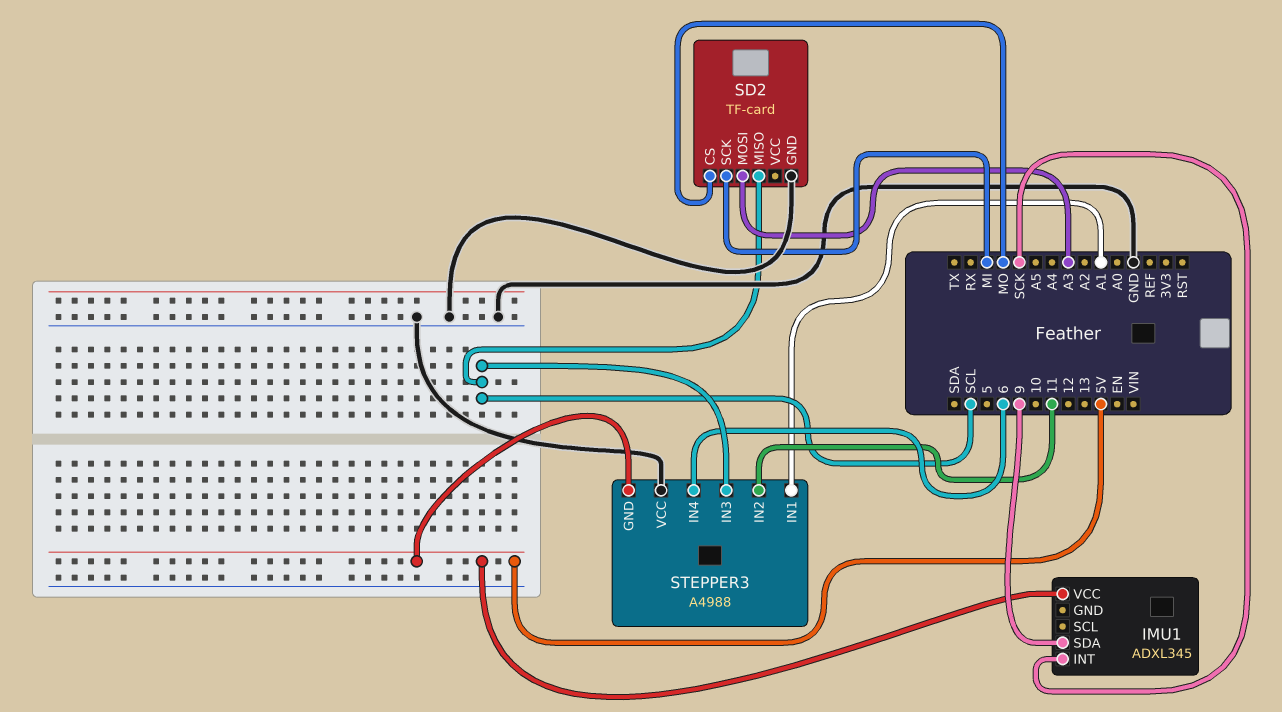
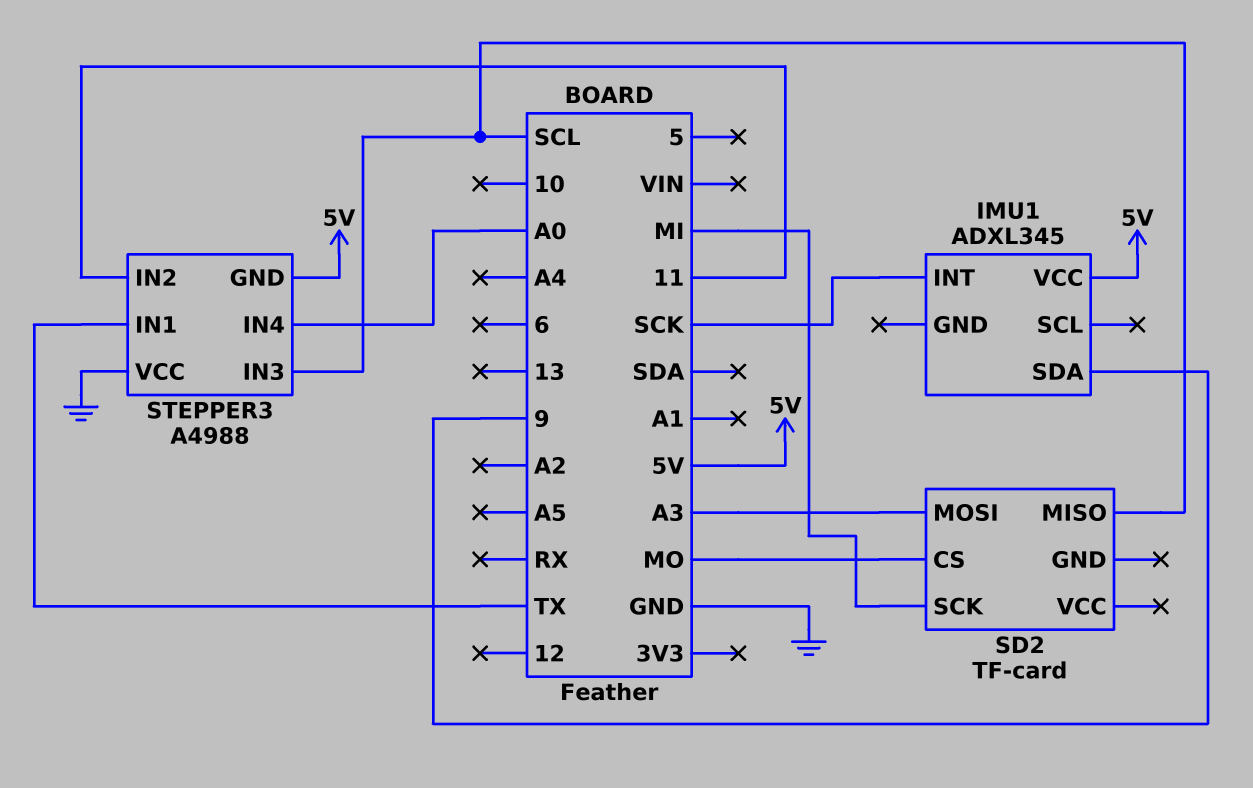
SD2 pin GND: GND -> none
STEPPER3 pin IN1: A1 -> TX
STEPPER3 pin IN4: 6 -> A0

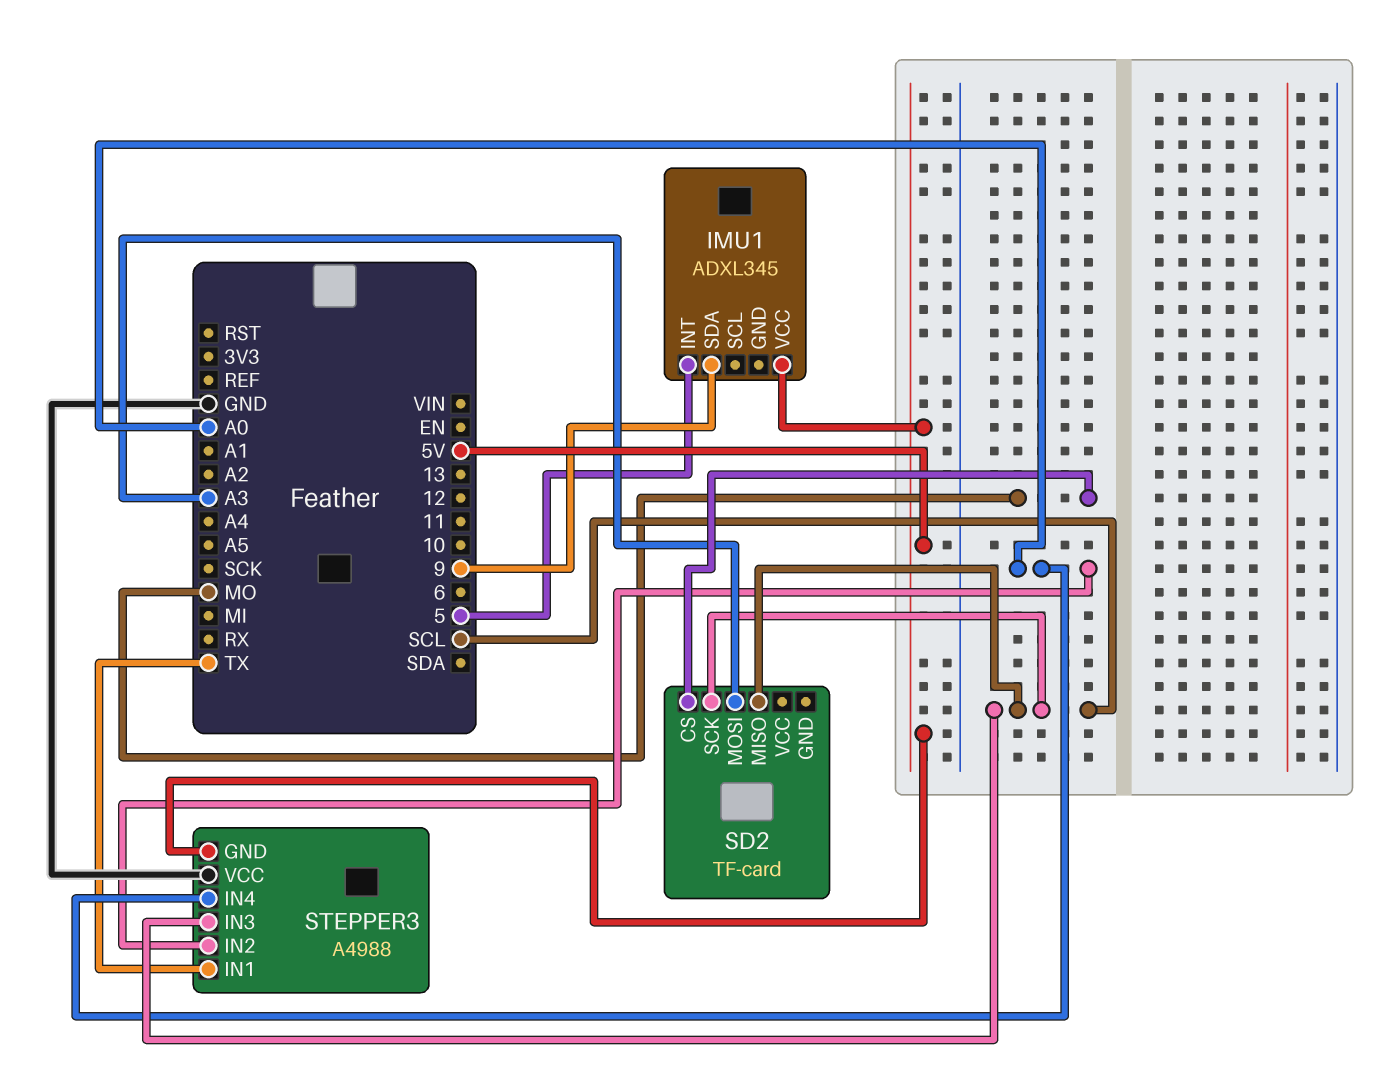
IMU1 pin INT: SCK -> 5
SD2 pin SCK: MI -> SCL
STEPPER3 pin IN2: 11 -> A0

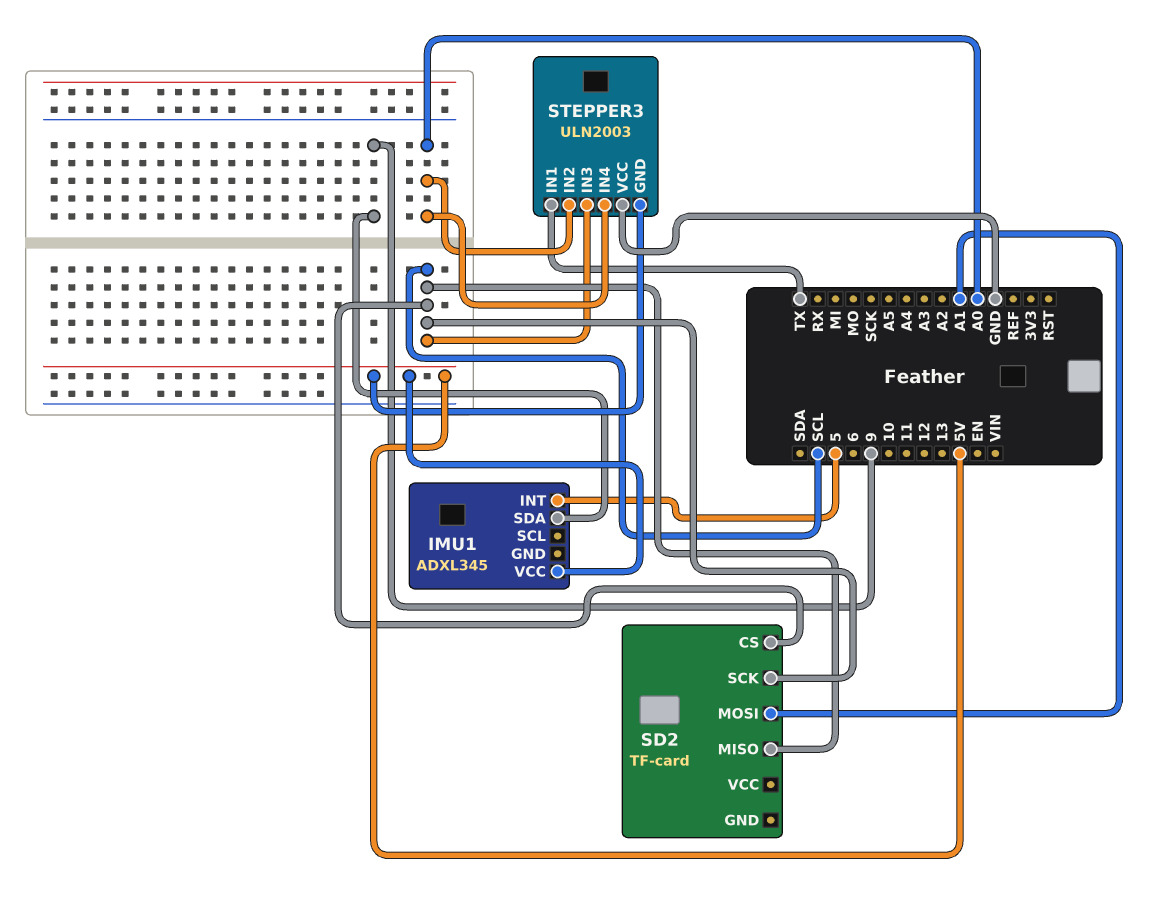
SD2 pin CS: MO -> SCL
SD2 pin MOSI: A3 -> A1
STEPPER3: A4988 -> ULN2003

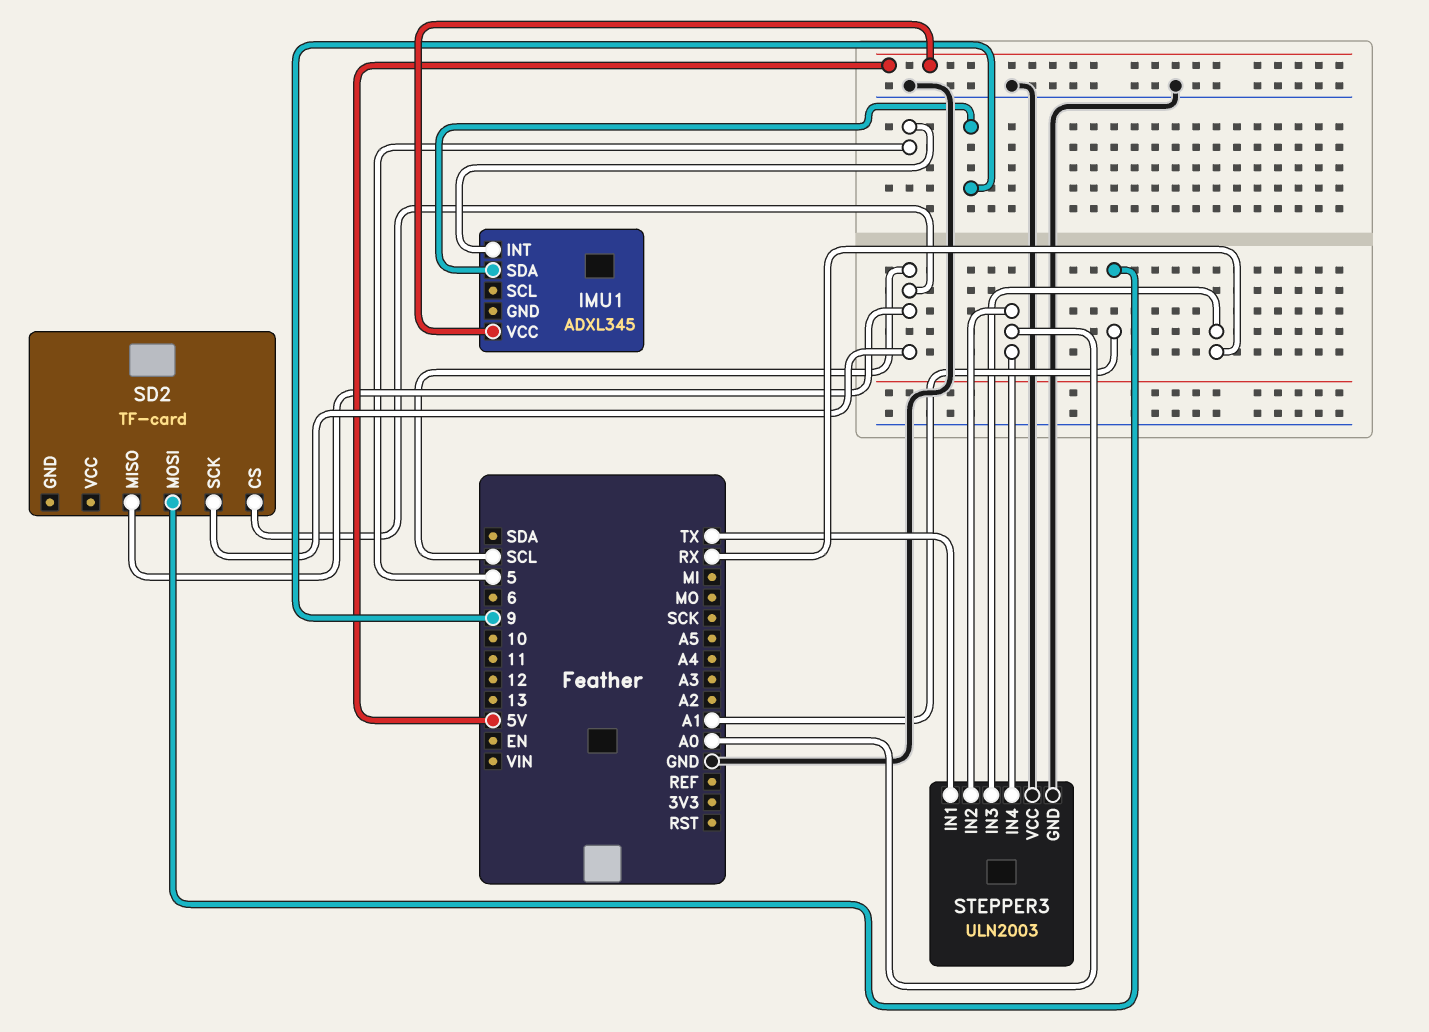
STEPPER3 pin GND: 5V -> GND
STEPPER3 pin IN3: SCL -> RX

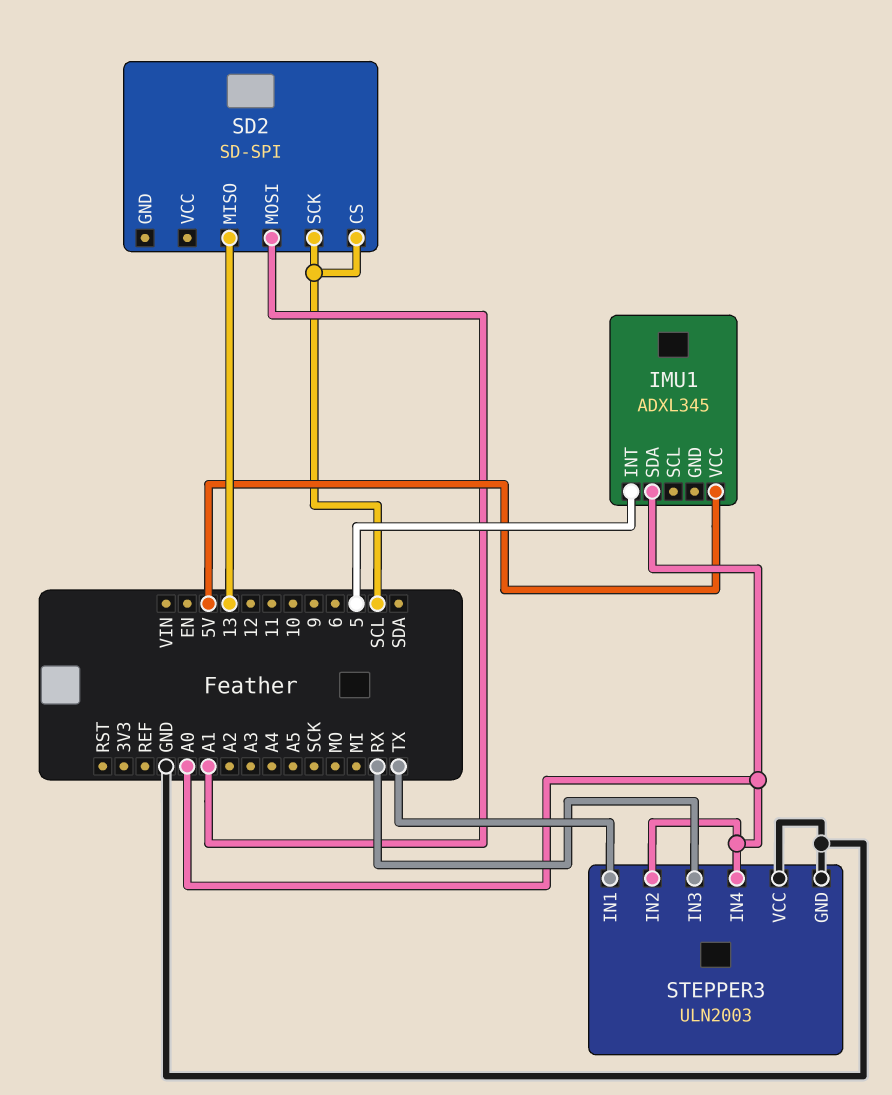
IMU1 pin SDA: 9 -> A0
SD2: TF-card -> SD-SPI
SD2 pin MISO: SCL -> 13

